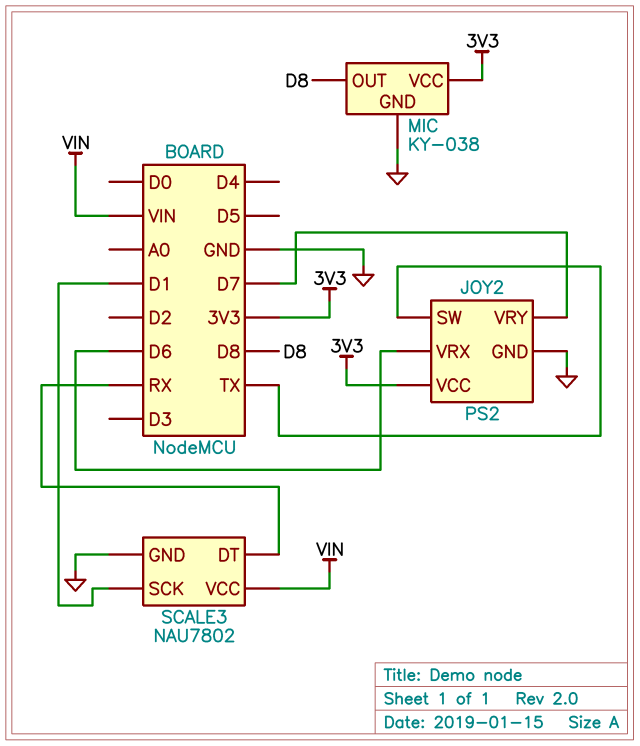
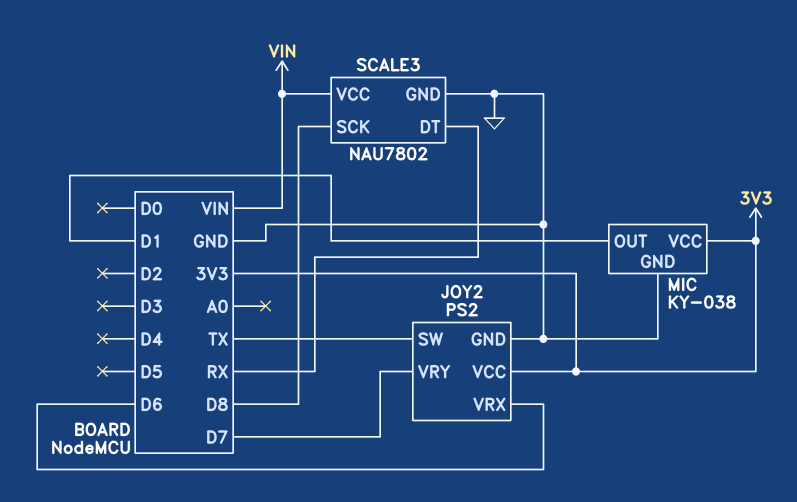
MIC pin OUT: D8 -> D1
SCALE3 pin SCK: D1 -> D8

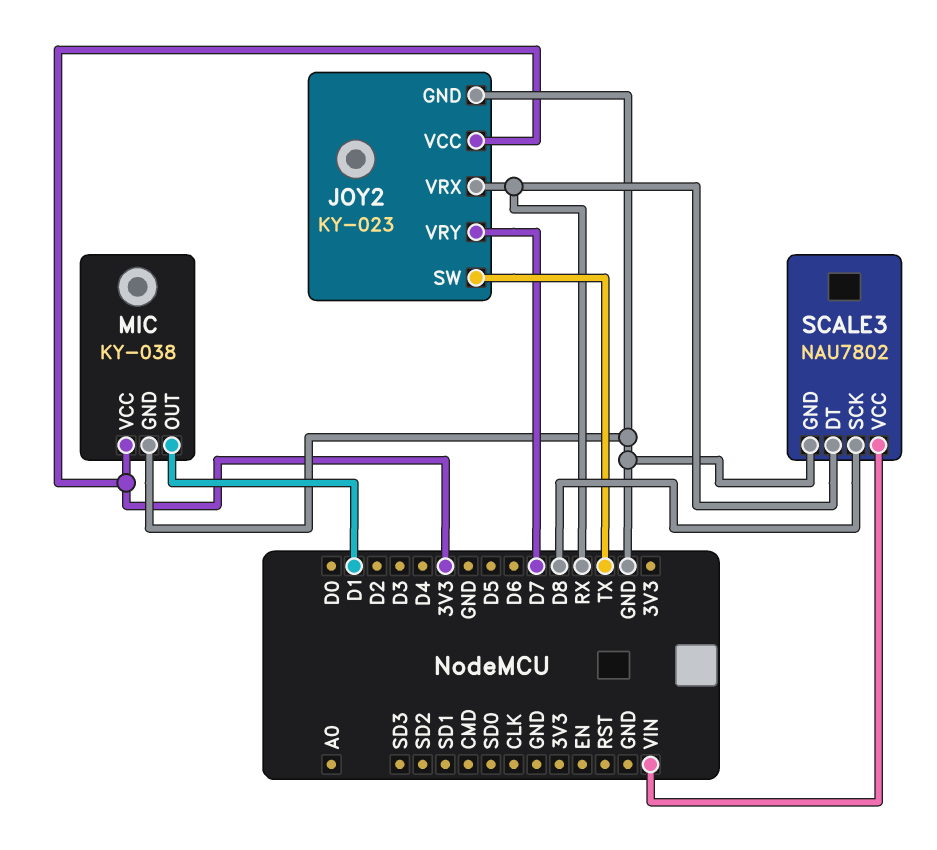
JOY2: PS2 -> KY-023
JOY2 pin VRX: D6 -> RX

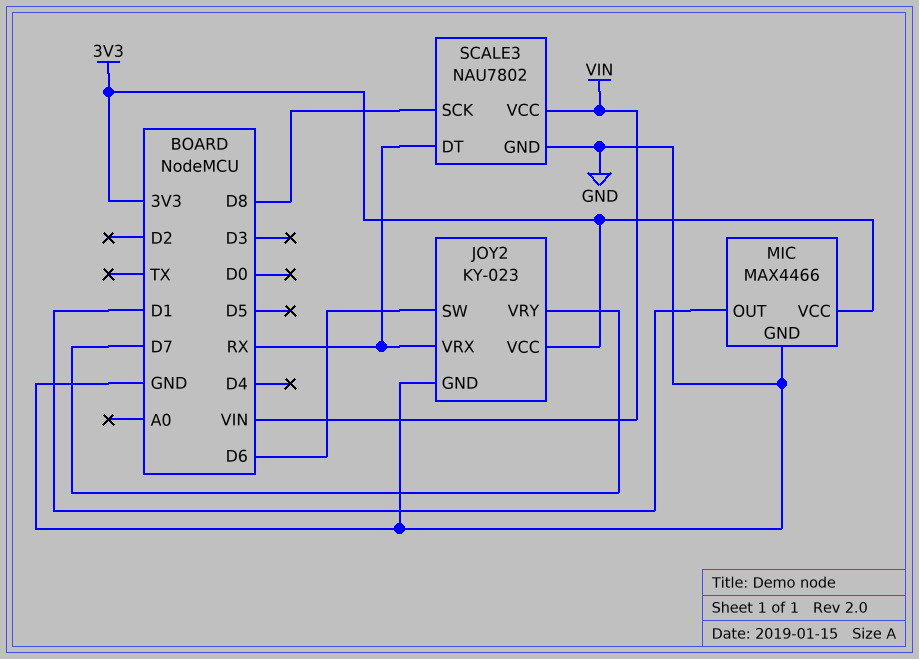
JOY2 pin SW: TX -> D6
MIC: KY-038 -> MAX4466

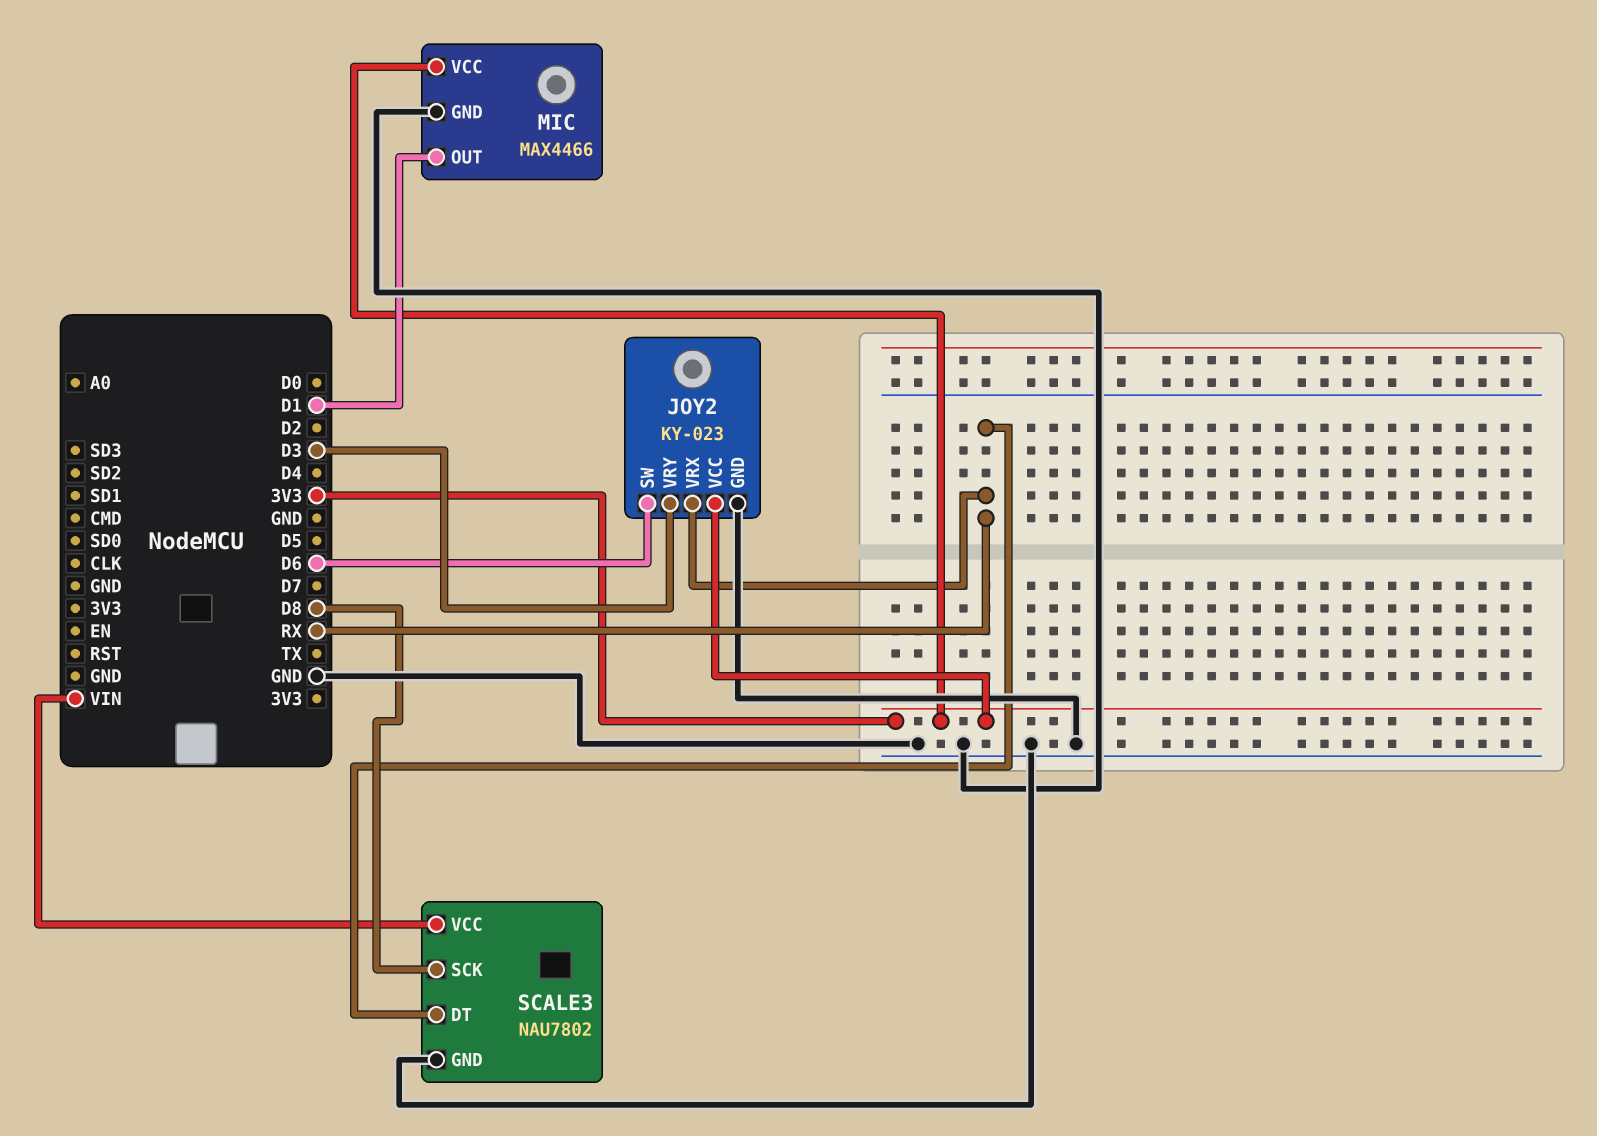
JOY2 pin VRY: D7 -> D3

